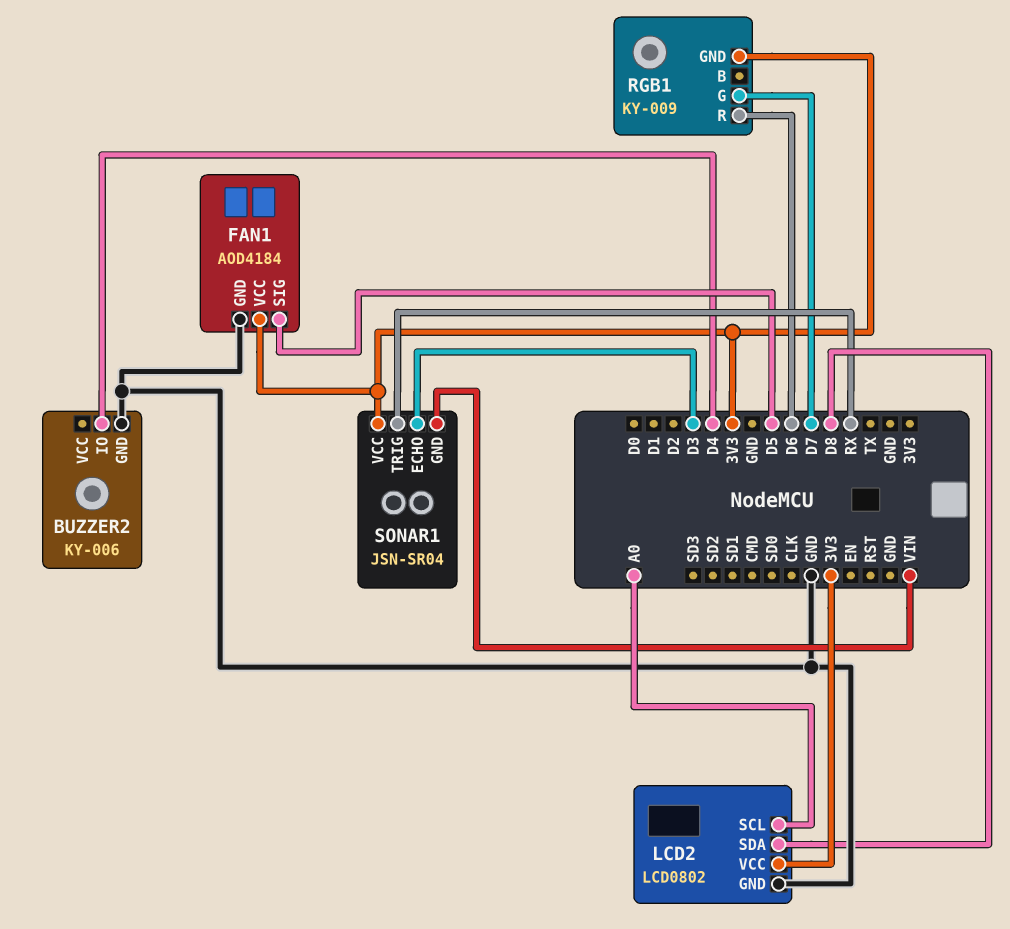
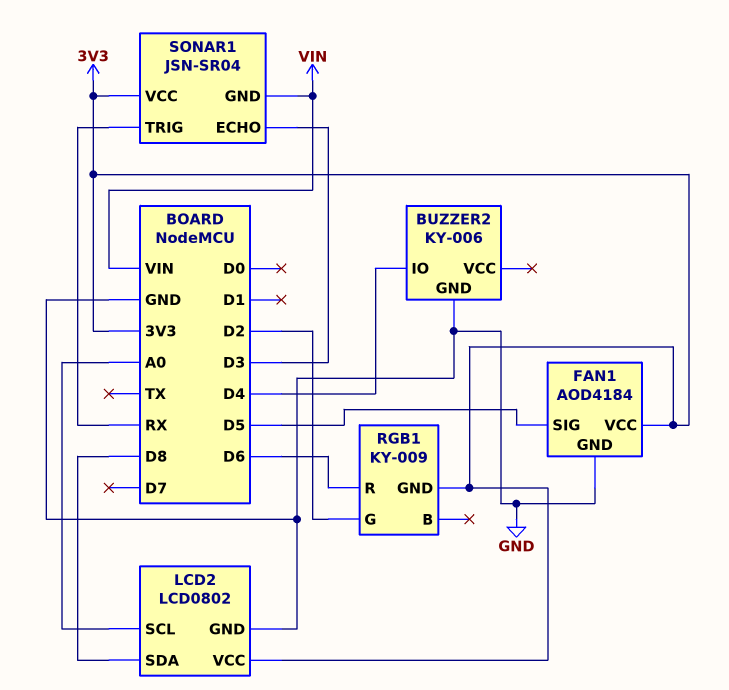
RGB1 pin G: D7 -> D2

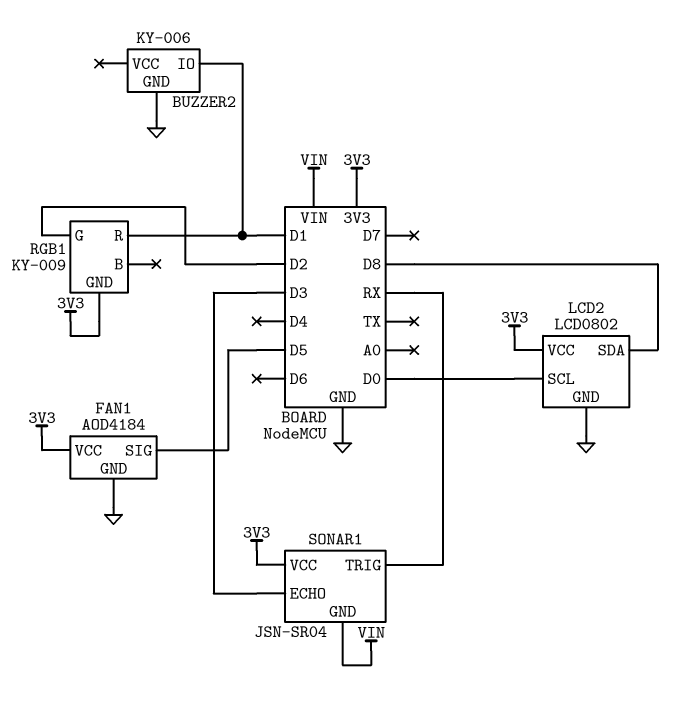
BUZZER2 pin IO: D4 -> D1
LCD2 pin SCL: A0 -> D0
RGB1 pin R: D6 -> D1

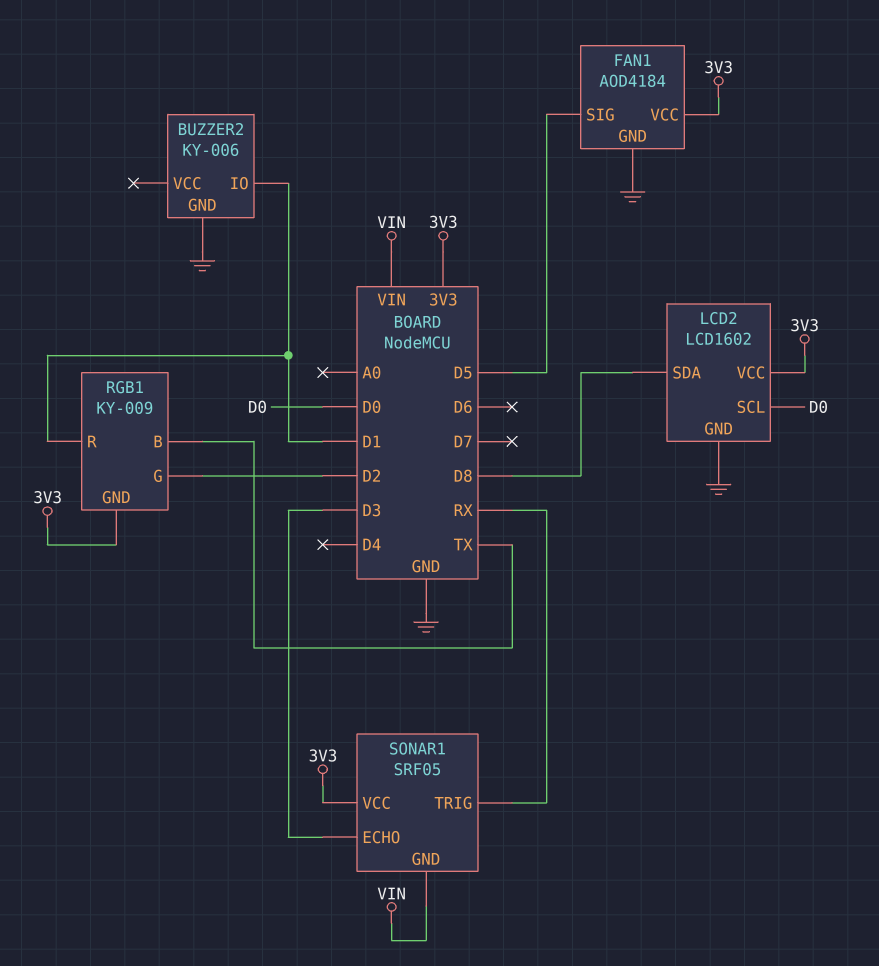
LCD2: LCD0802 -> LCD1602
RGB1 pin B: none -> TX
SONAR1: JSN-SR04 -> SRF05

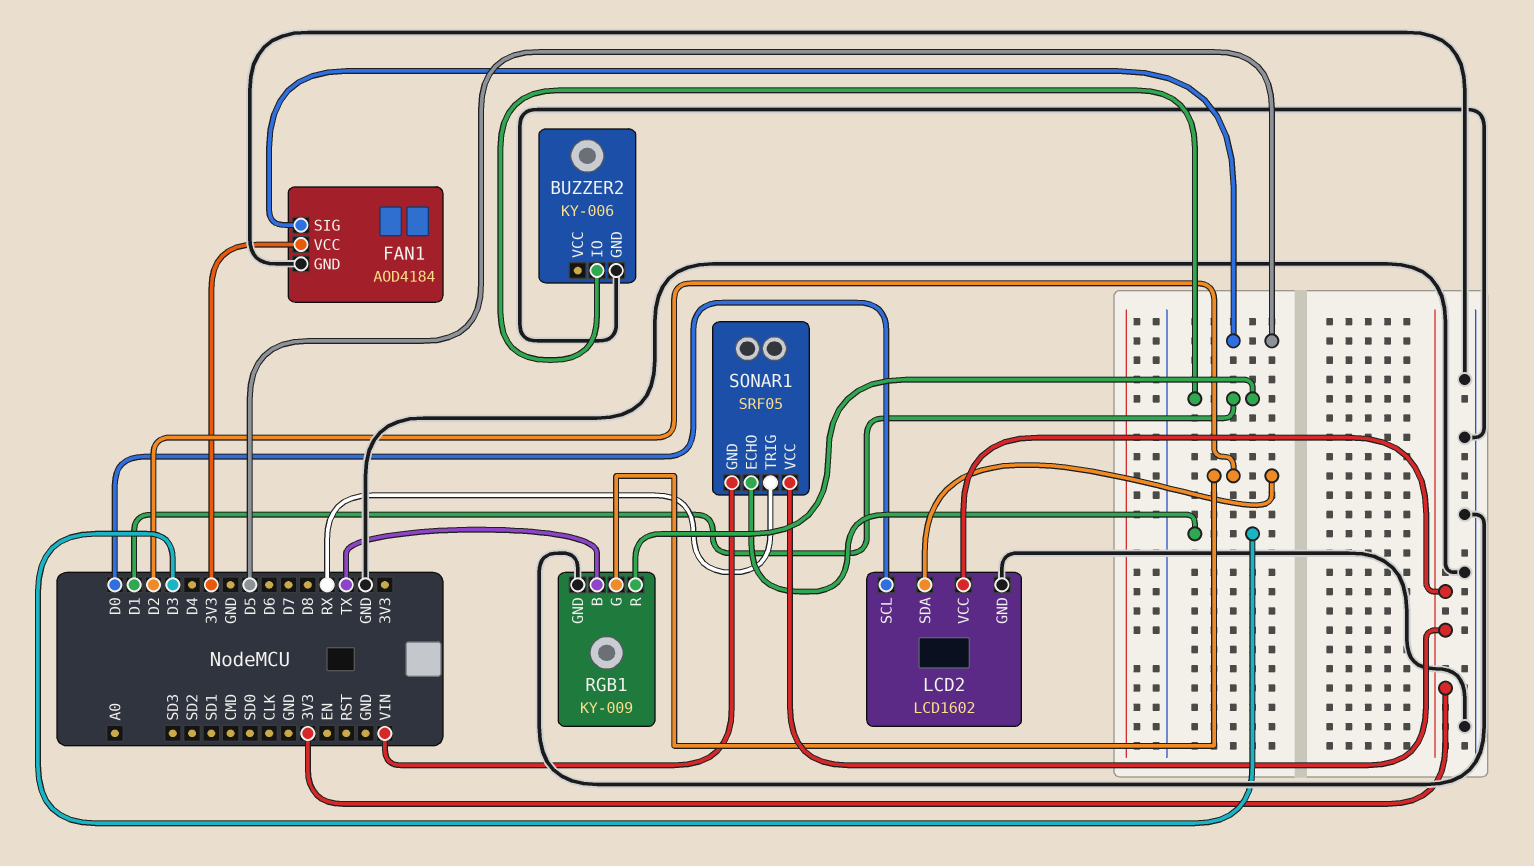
LCD2 pin SDA: D8 -> D2
RGB1 pin GND: 3V3 -> GND

